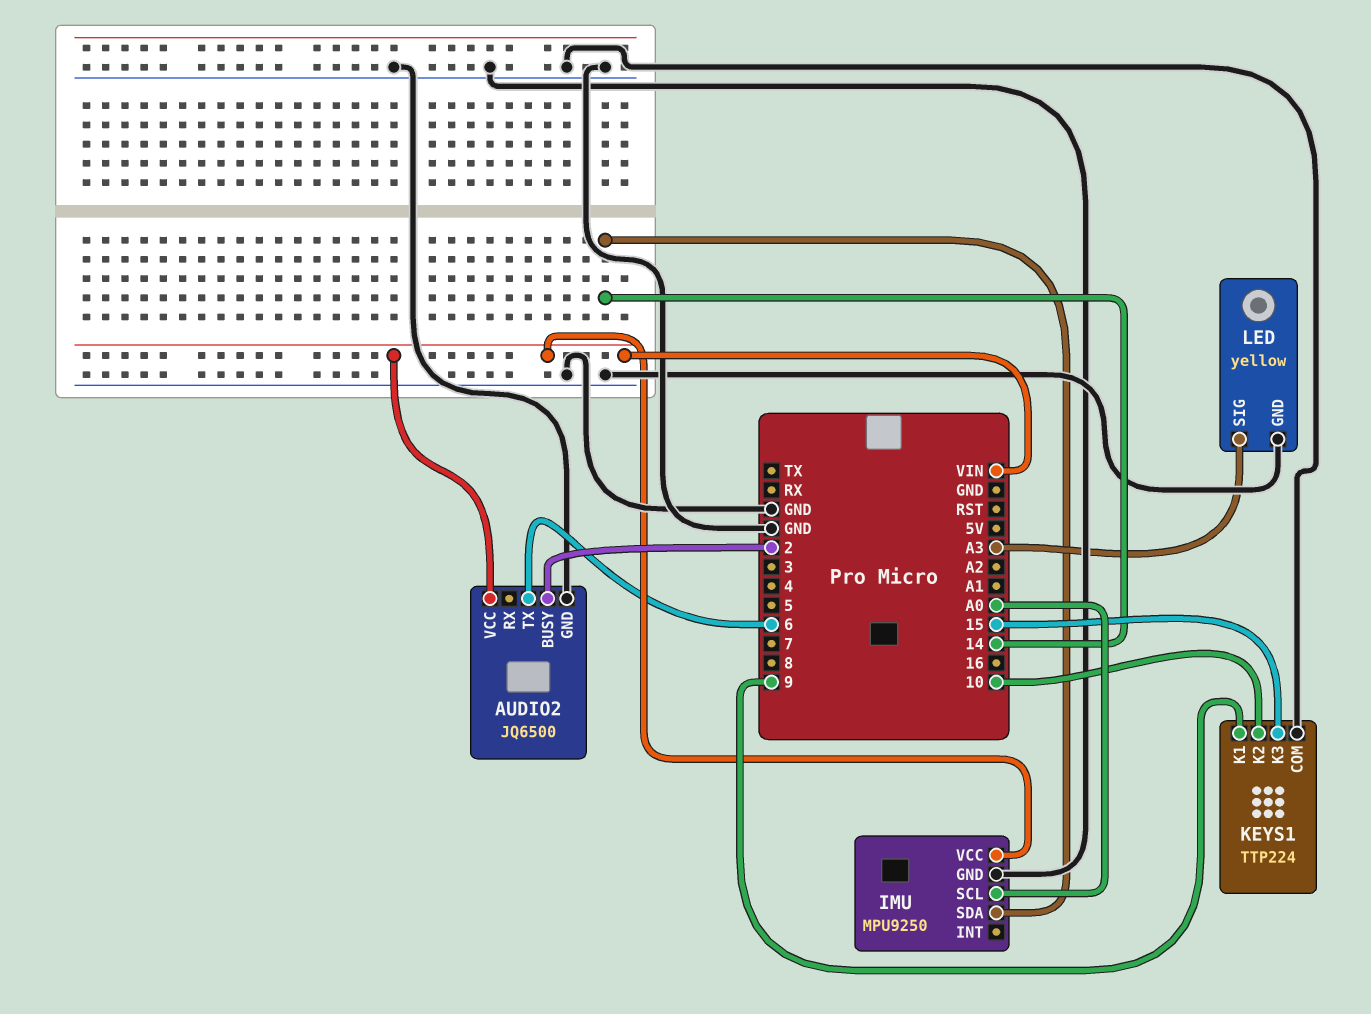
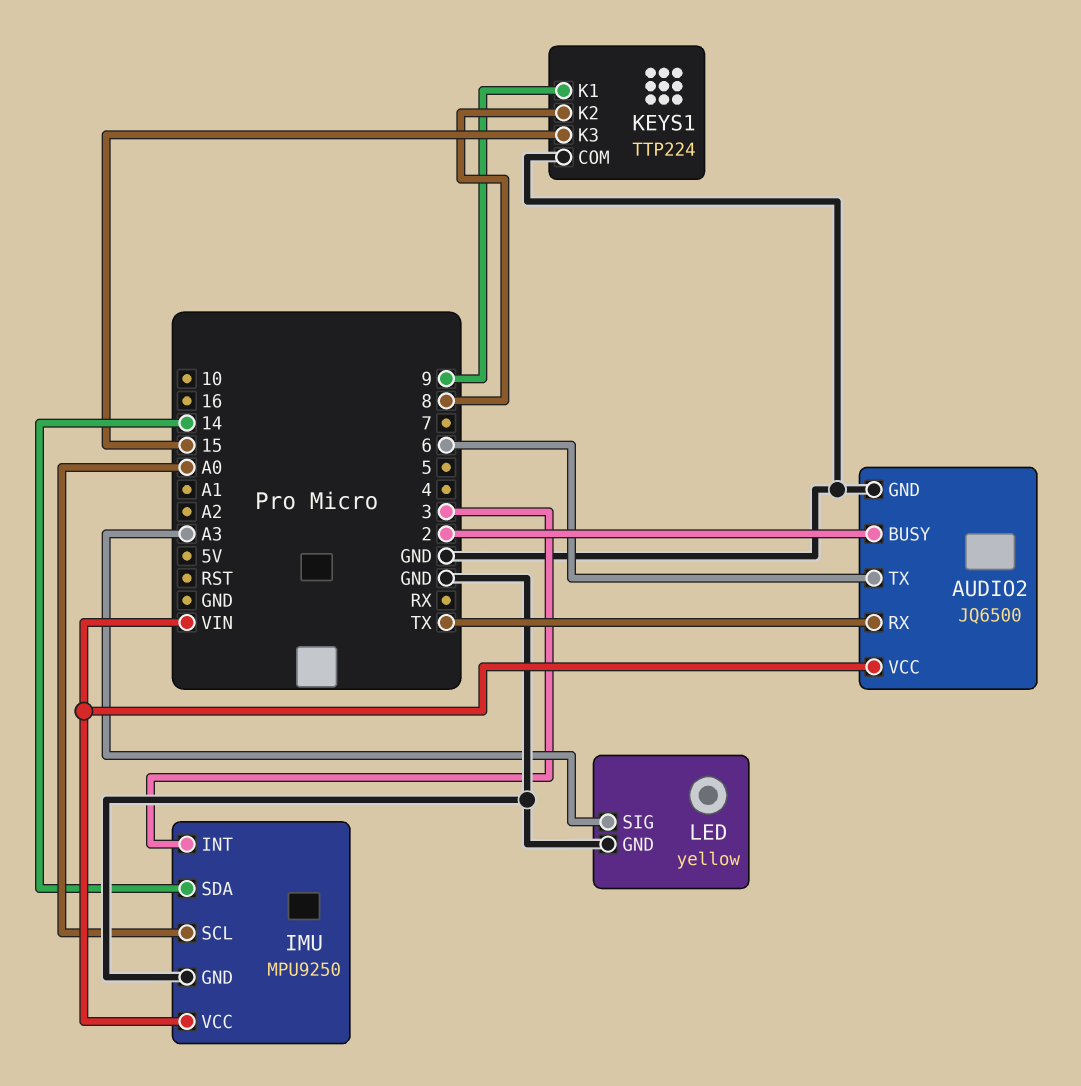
AUDIO2 pin RX: none -> TX
IMU pin INT: none -> 3
KEYS1 pin K2: 10 -> 8

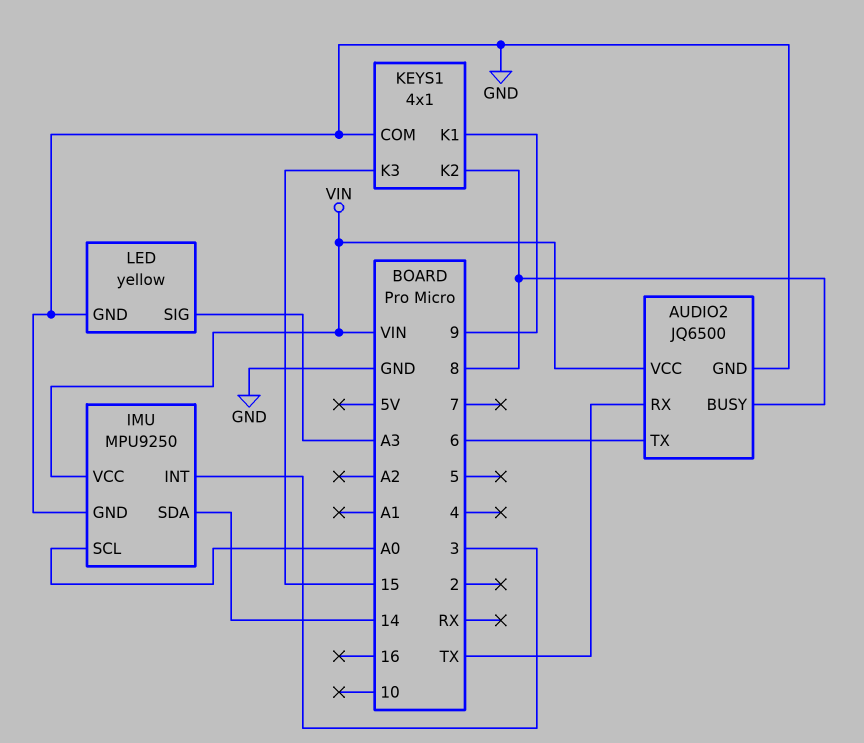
AUDIO2 pin BUSY: 2 -> 8
KEYS1: TTP224 -> 4x1

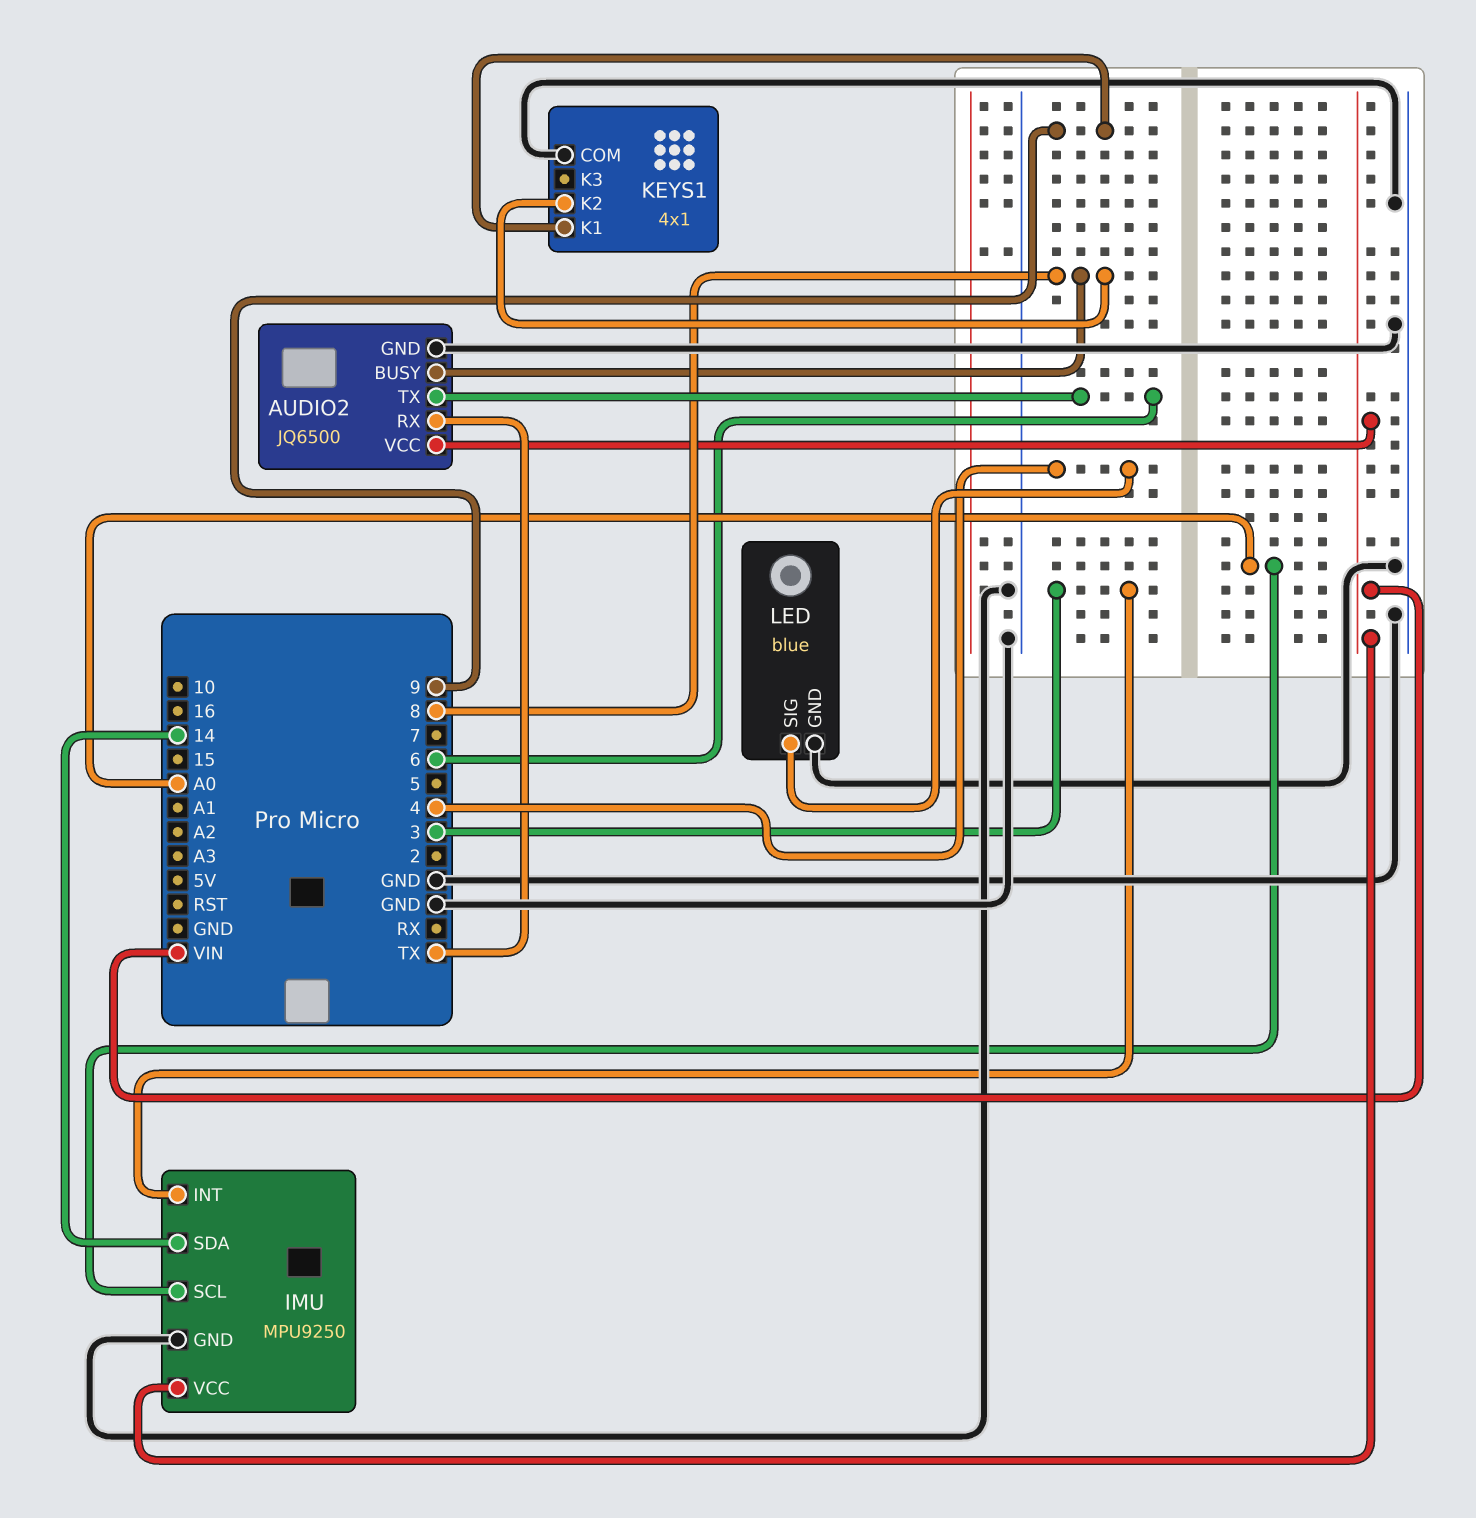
KEYS1 pin K3: 15 -> none
LED: yellow -> blue
LED pin SIG: A3 -> 4

